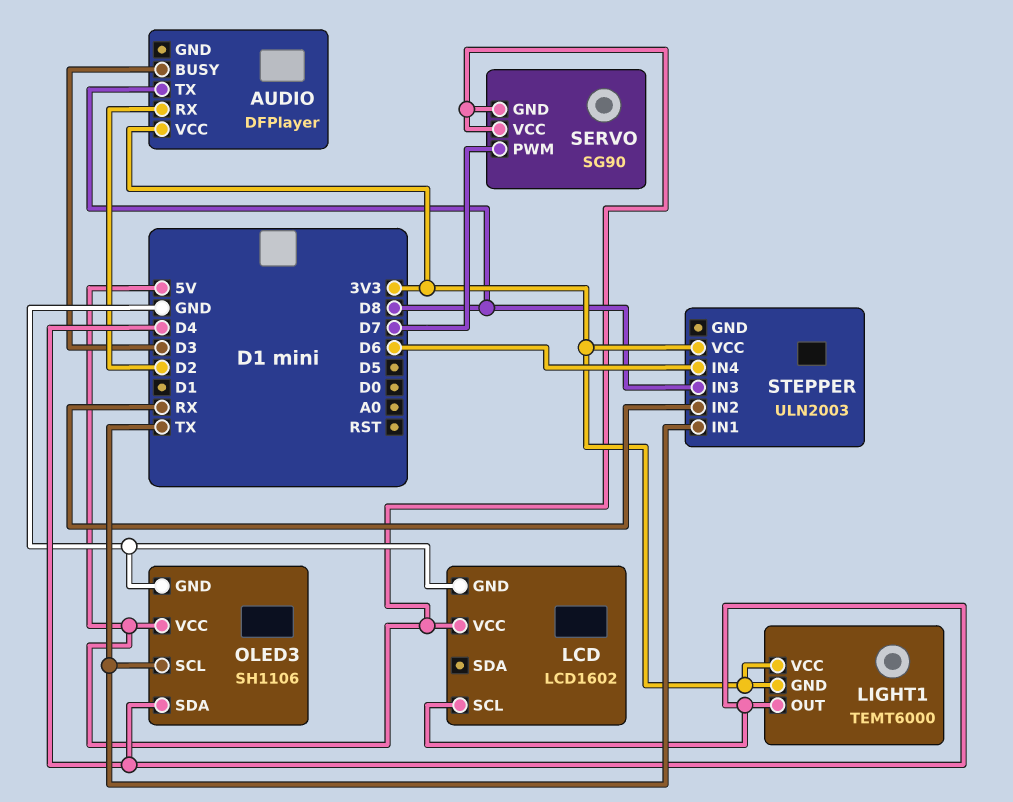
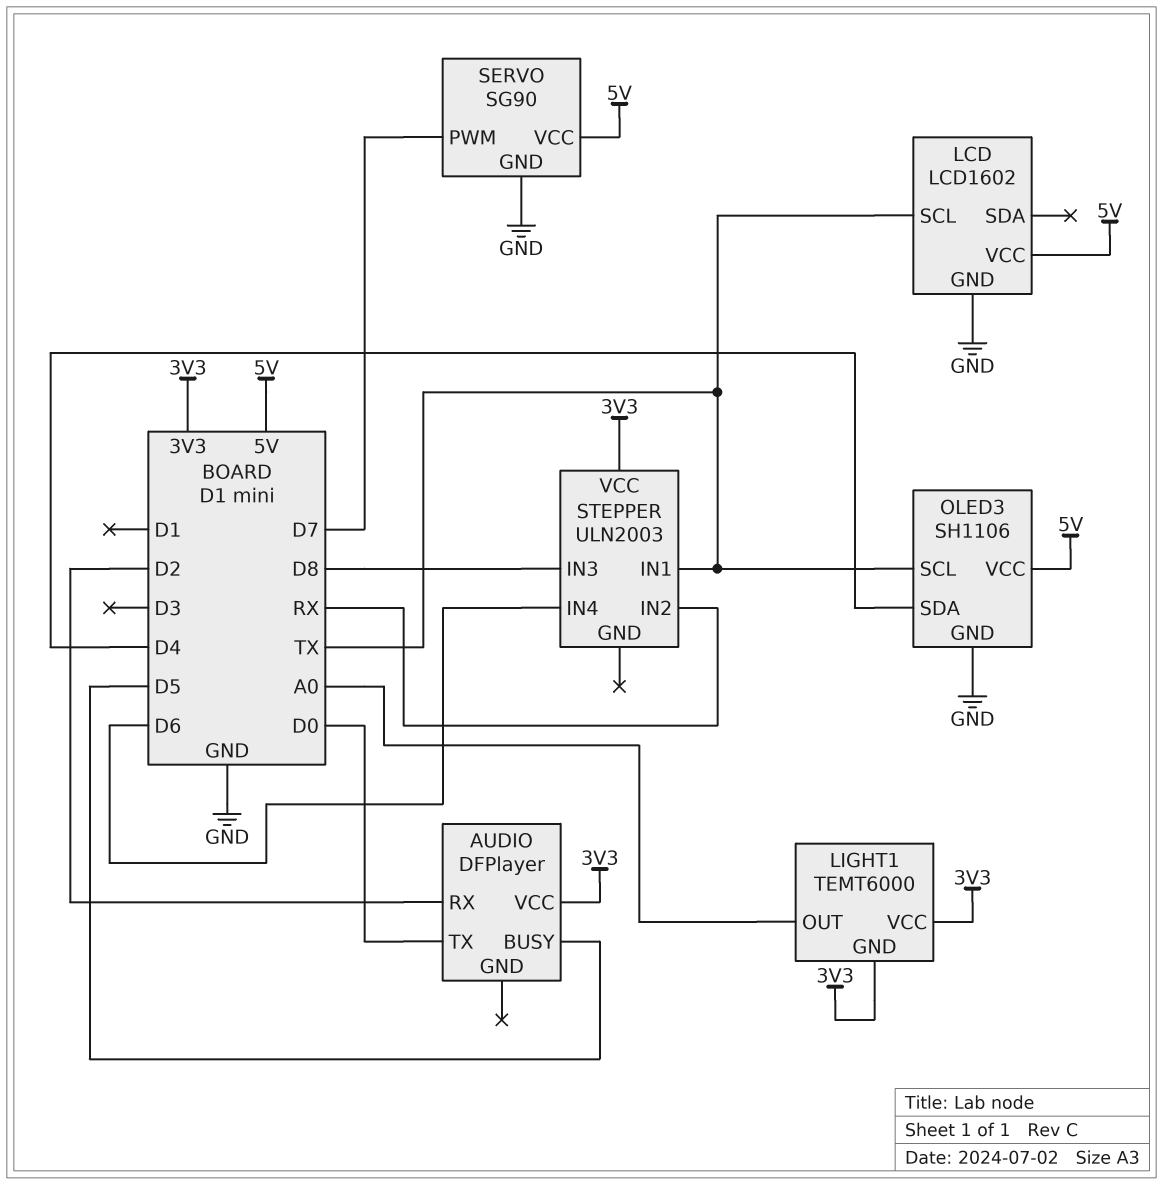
AUDIO pin BUSY: D3 -> D5
AUDIO pin TX: D8 -> D0
LCD pin SCL: D4 -> TX
LIGHT1 pin OUT: D4 -> A0
SERVO pin GND: 5V -> GND

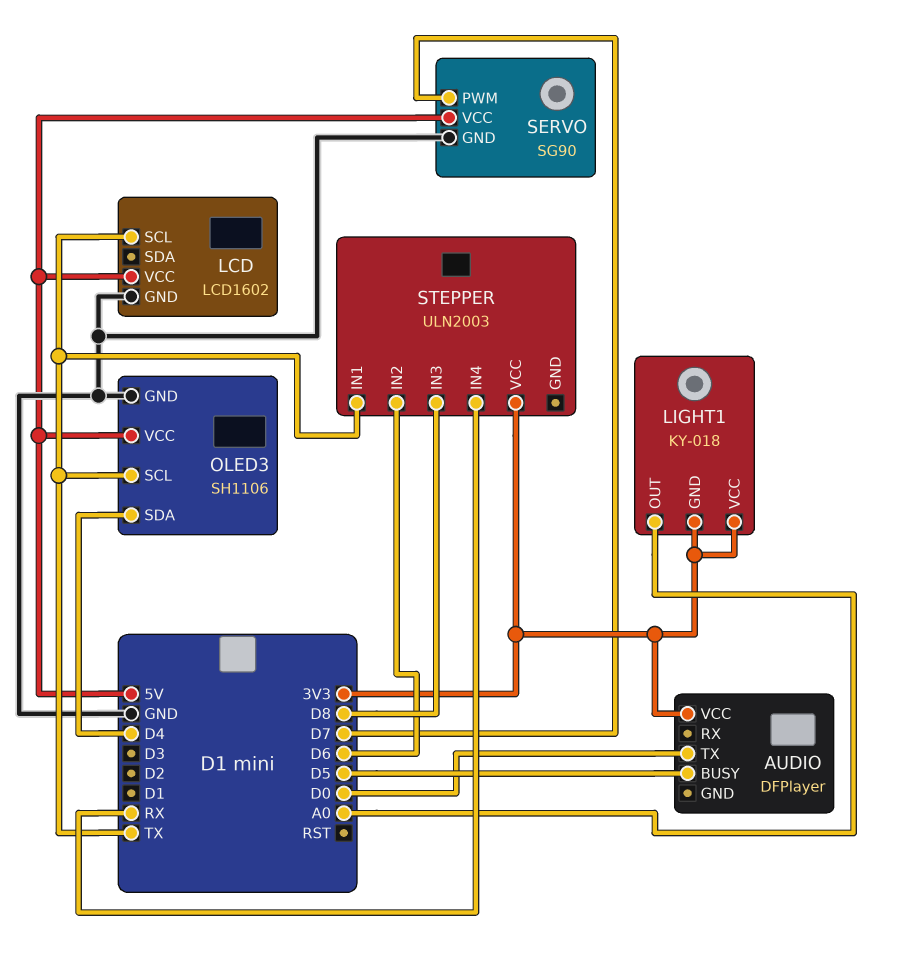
AUDIO pin RX: D2 -> none
LIGHT1: TEMT6000 -> KY-018
STEPPER pin IN2: RX -> D6
STEPPER pin IN4: D6 -> RX

